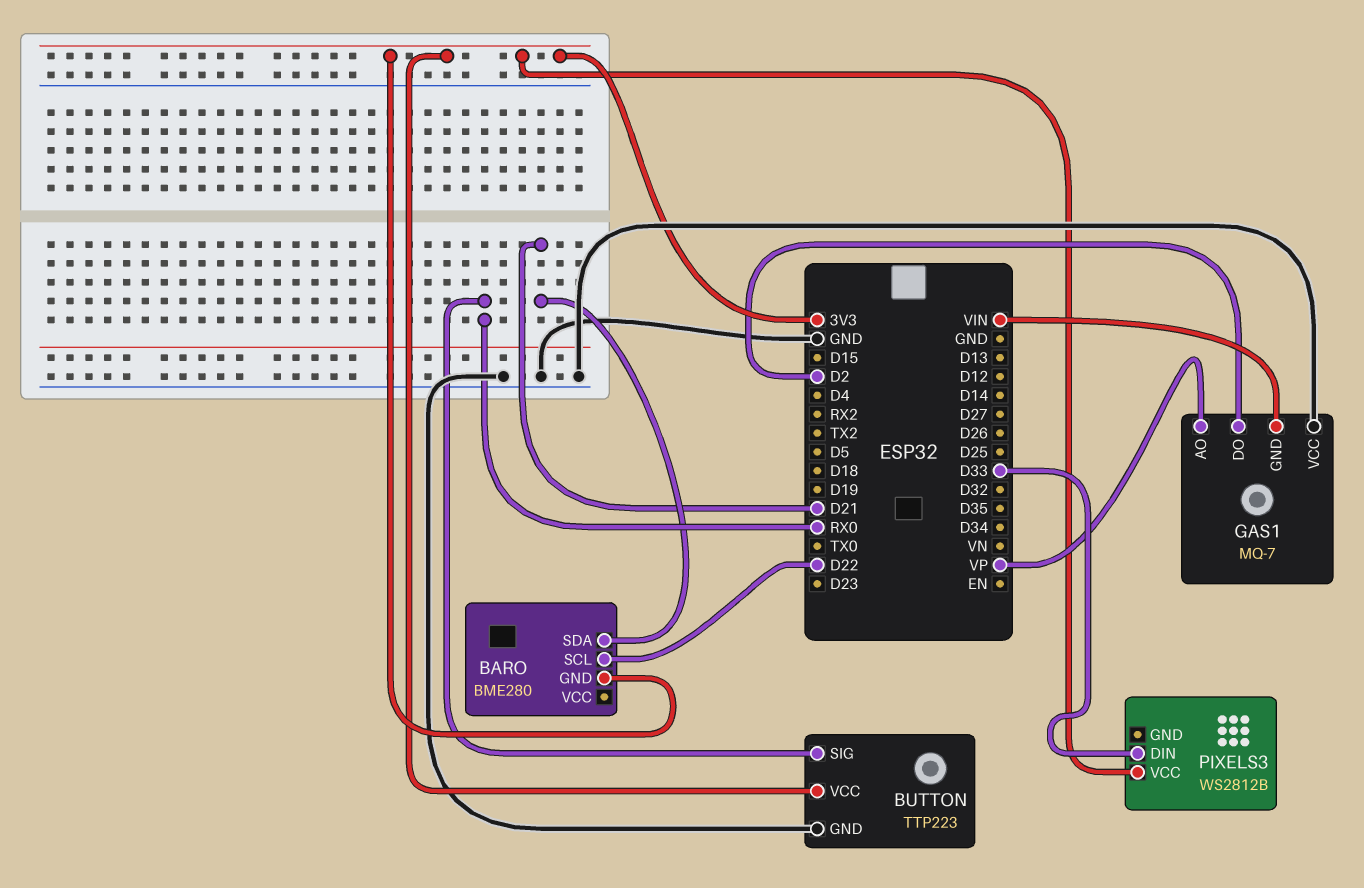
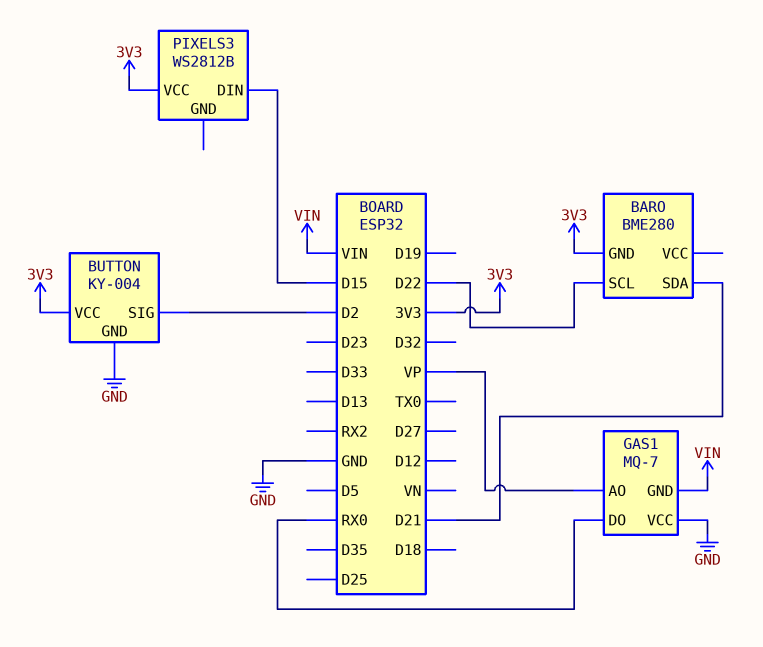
BUTTON: TTP223 -> KY-004
BUTTON pin SIG: RX0 -> D2
GAS1 pin DO: D2 -> RX0
PIXELS3 pin DIN: D33 -> D15

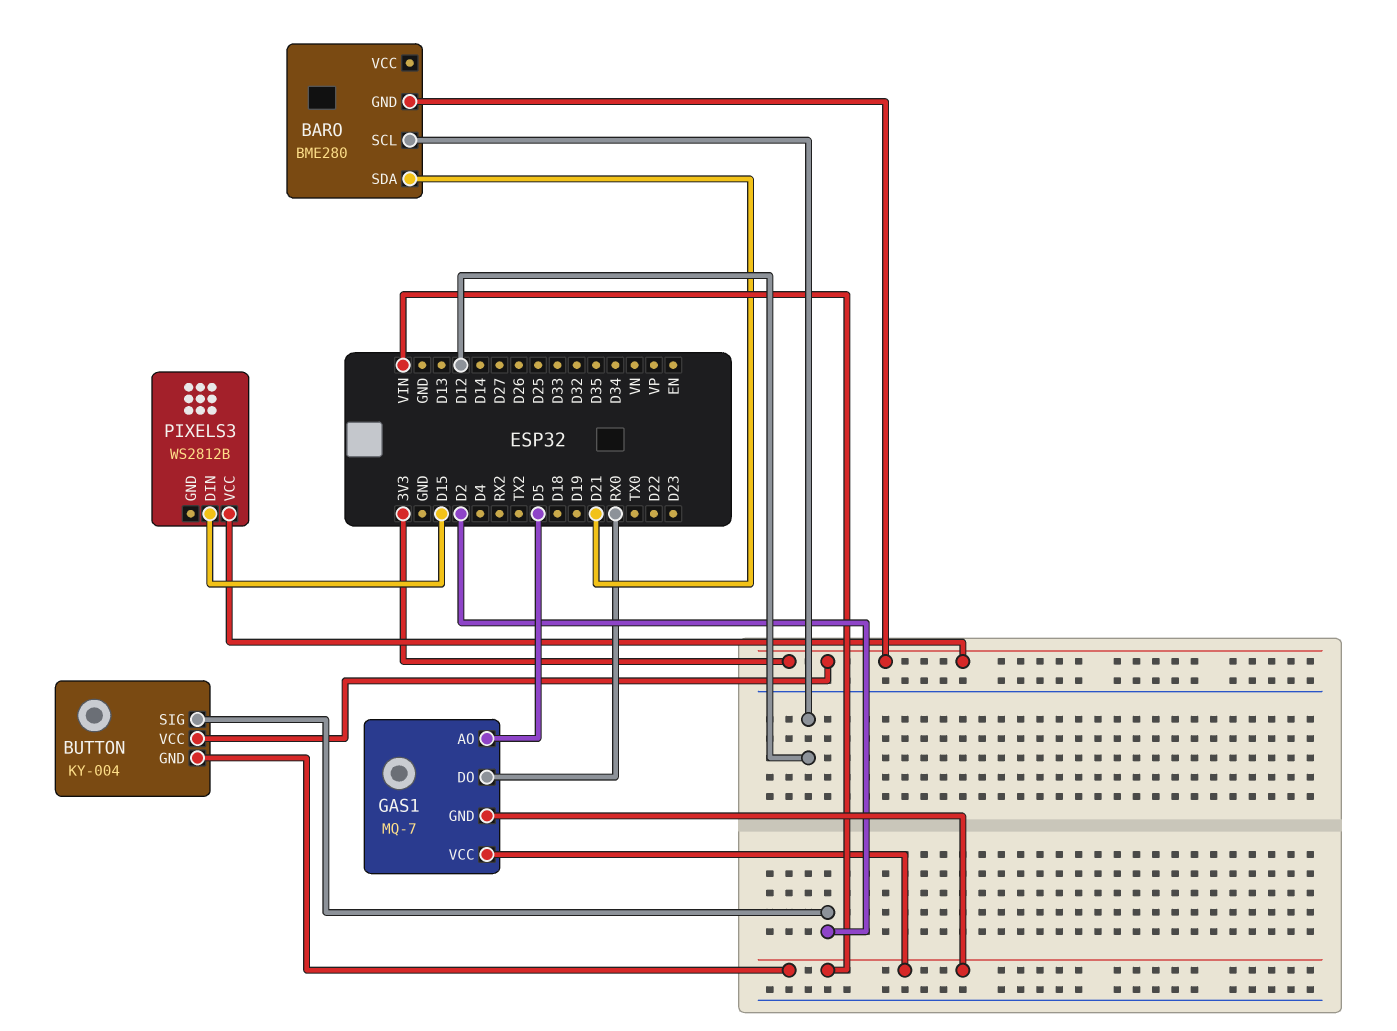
BARO pin SCL: D22 -> D12
BUTTON pin GND: GND -> VIN
GAS1 pin AO: VP -> D5
GAS1 pin VCC: GND -> VIN

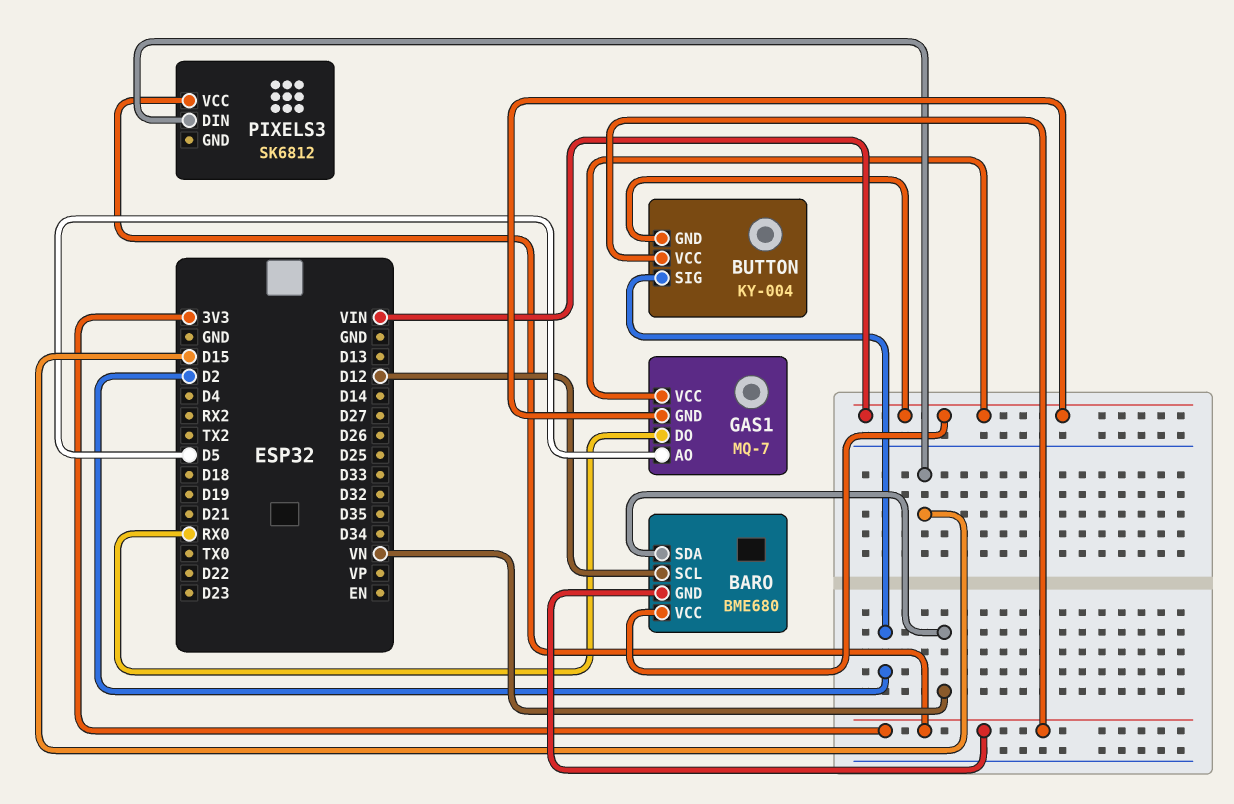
BARO: BME280 -> BME680
BARO pin SDA: D21 -> VN
BARO pin VCC: none -> VIN
PIXELS3: WS2812B -> SK6812

